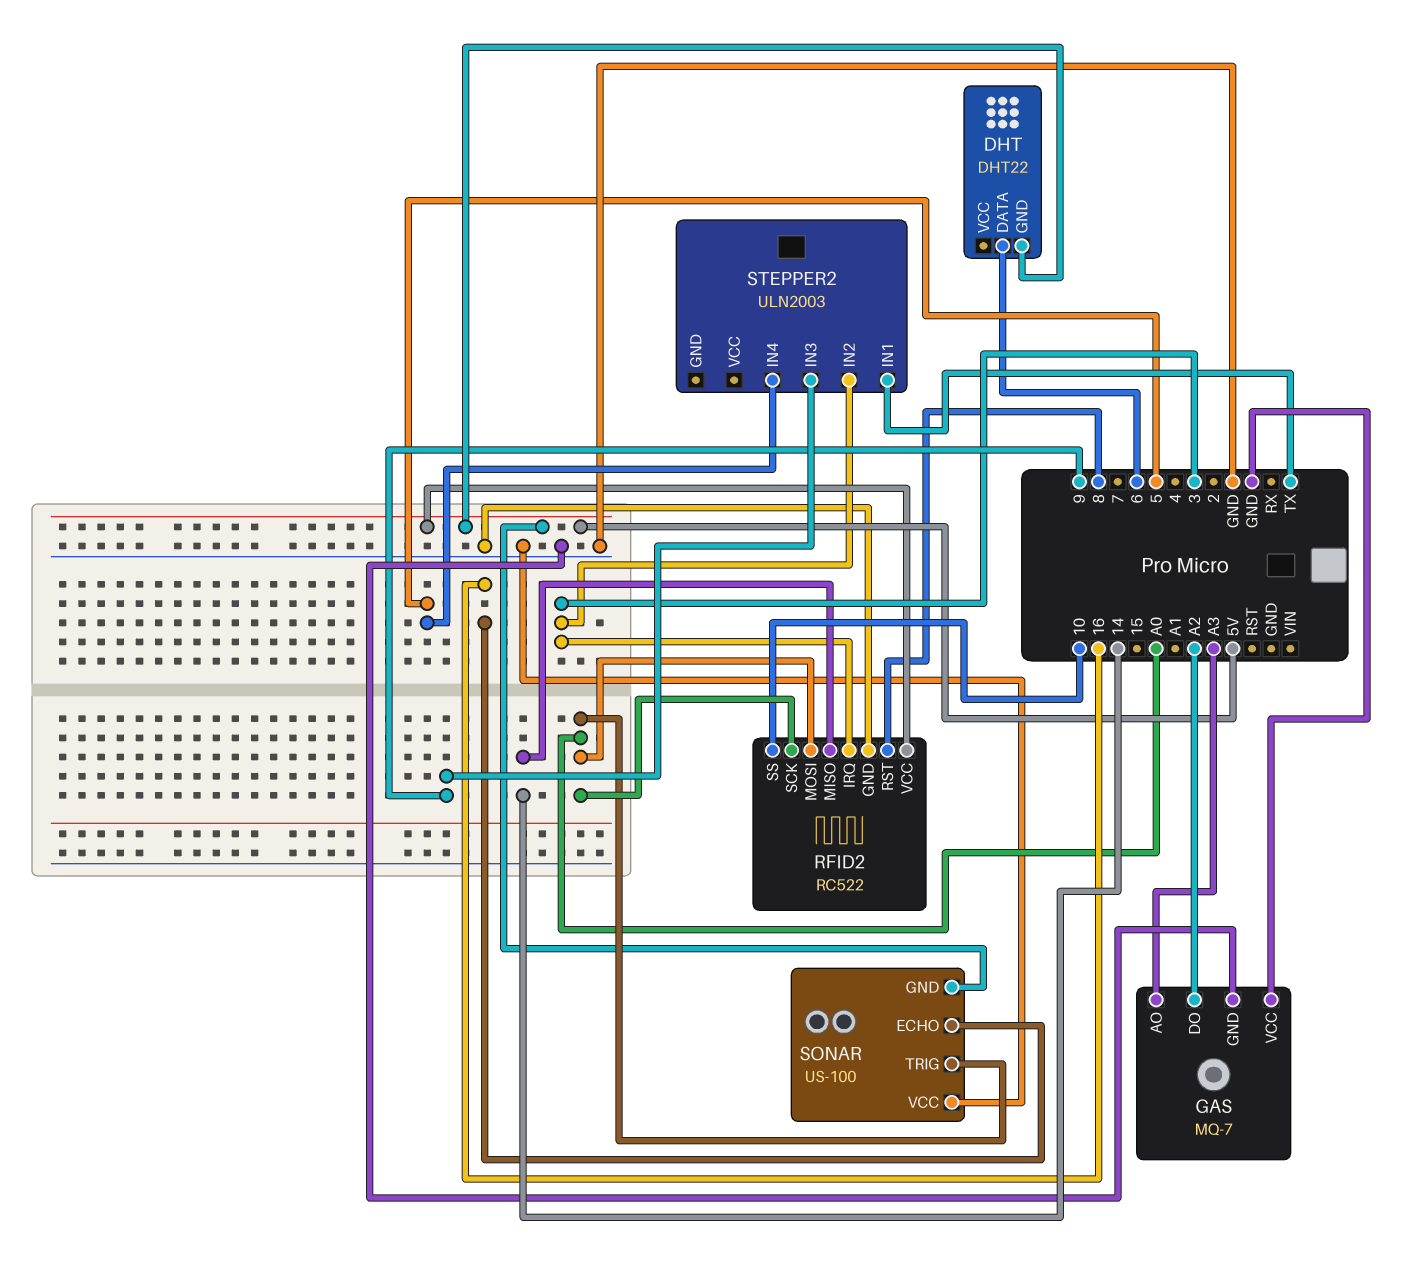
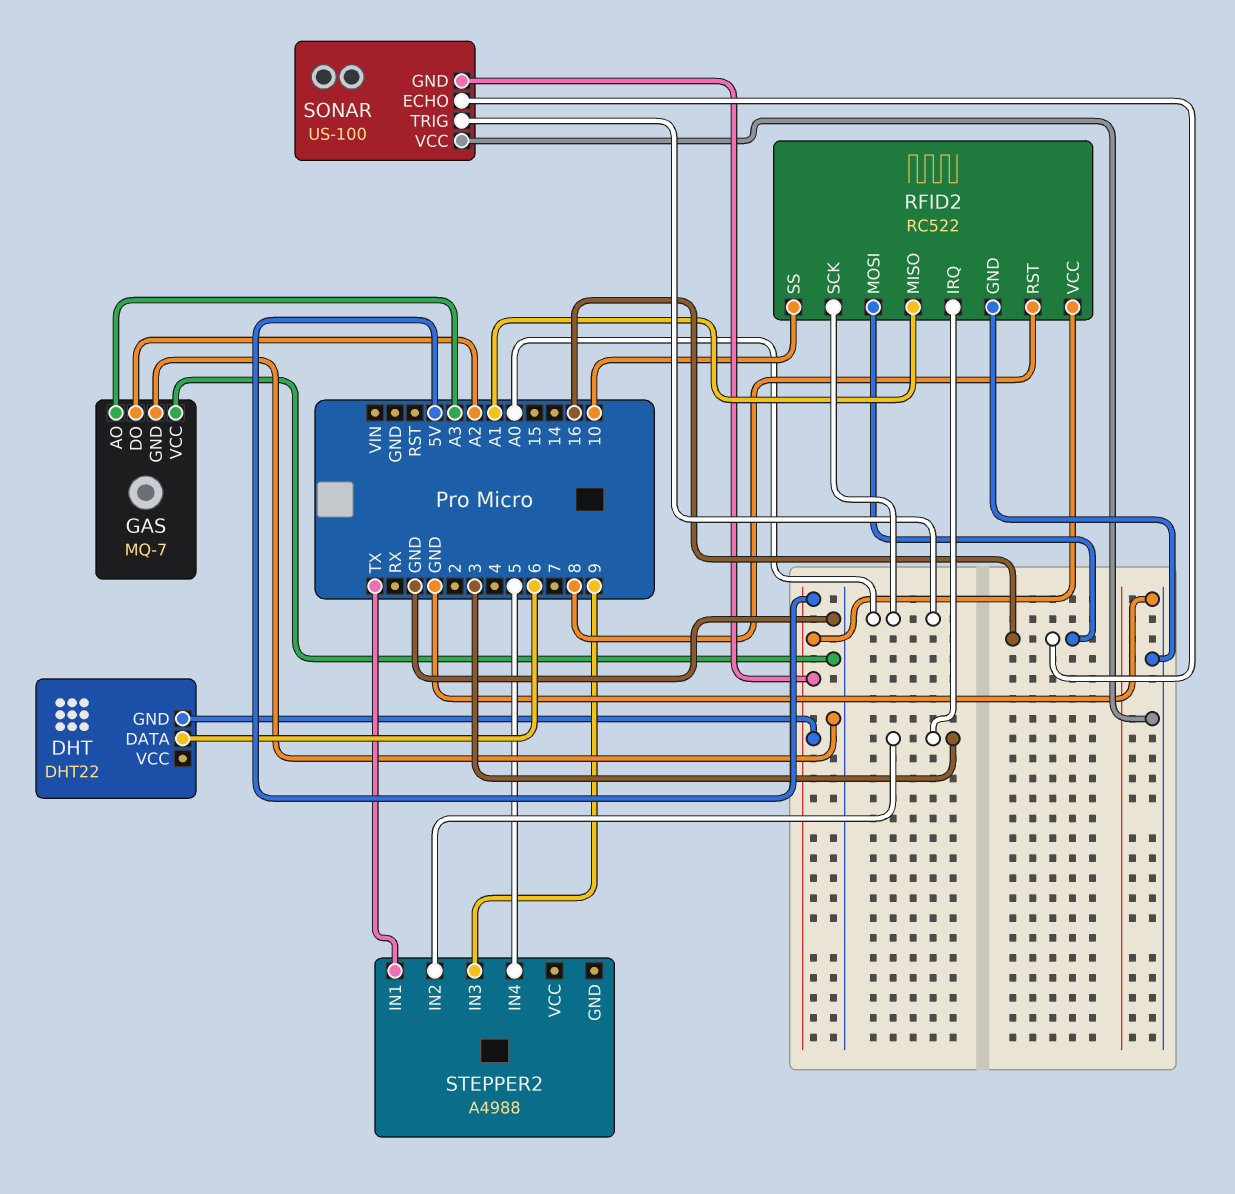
RFID2 pin MISO: 14 -> A1
RFID2 pin MOSI: A0 -> 16
STEPPER2: ULN2003 -> A4988

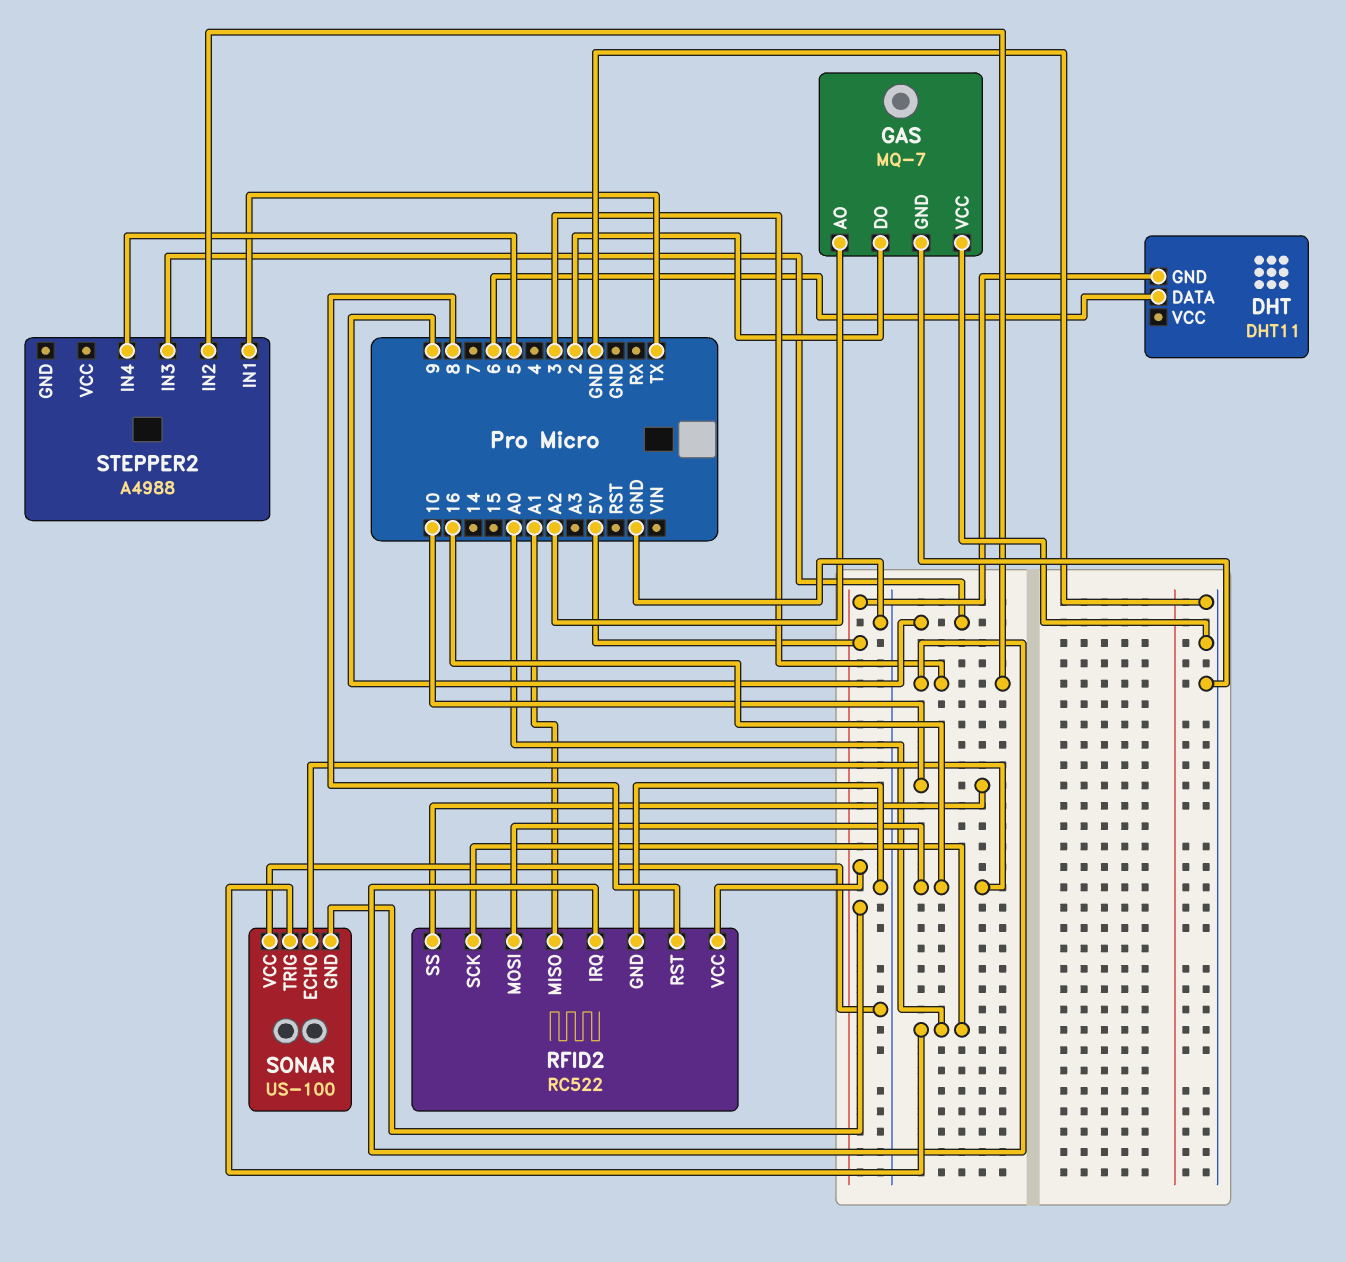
DHT: DHT22 -> DHT11
GAS pin AO: A3 -> A2
GAS pin DO: A2 -> 2

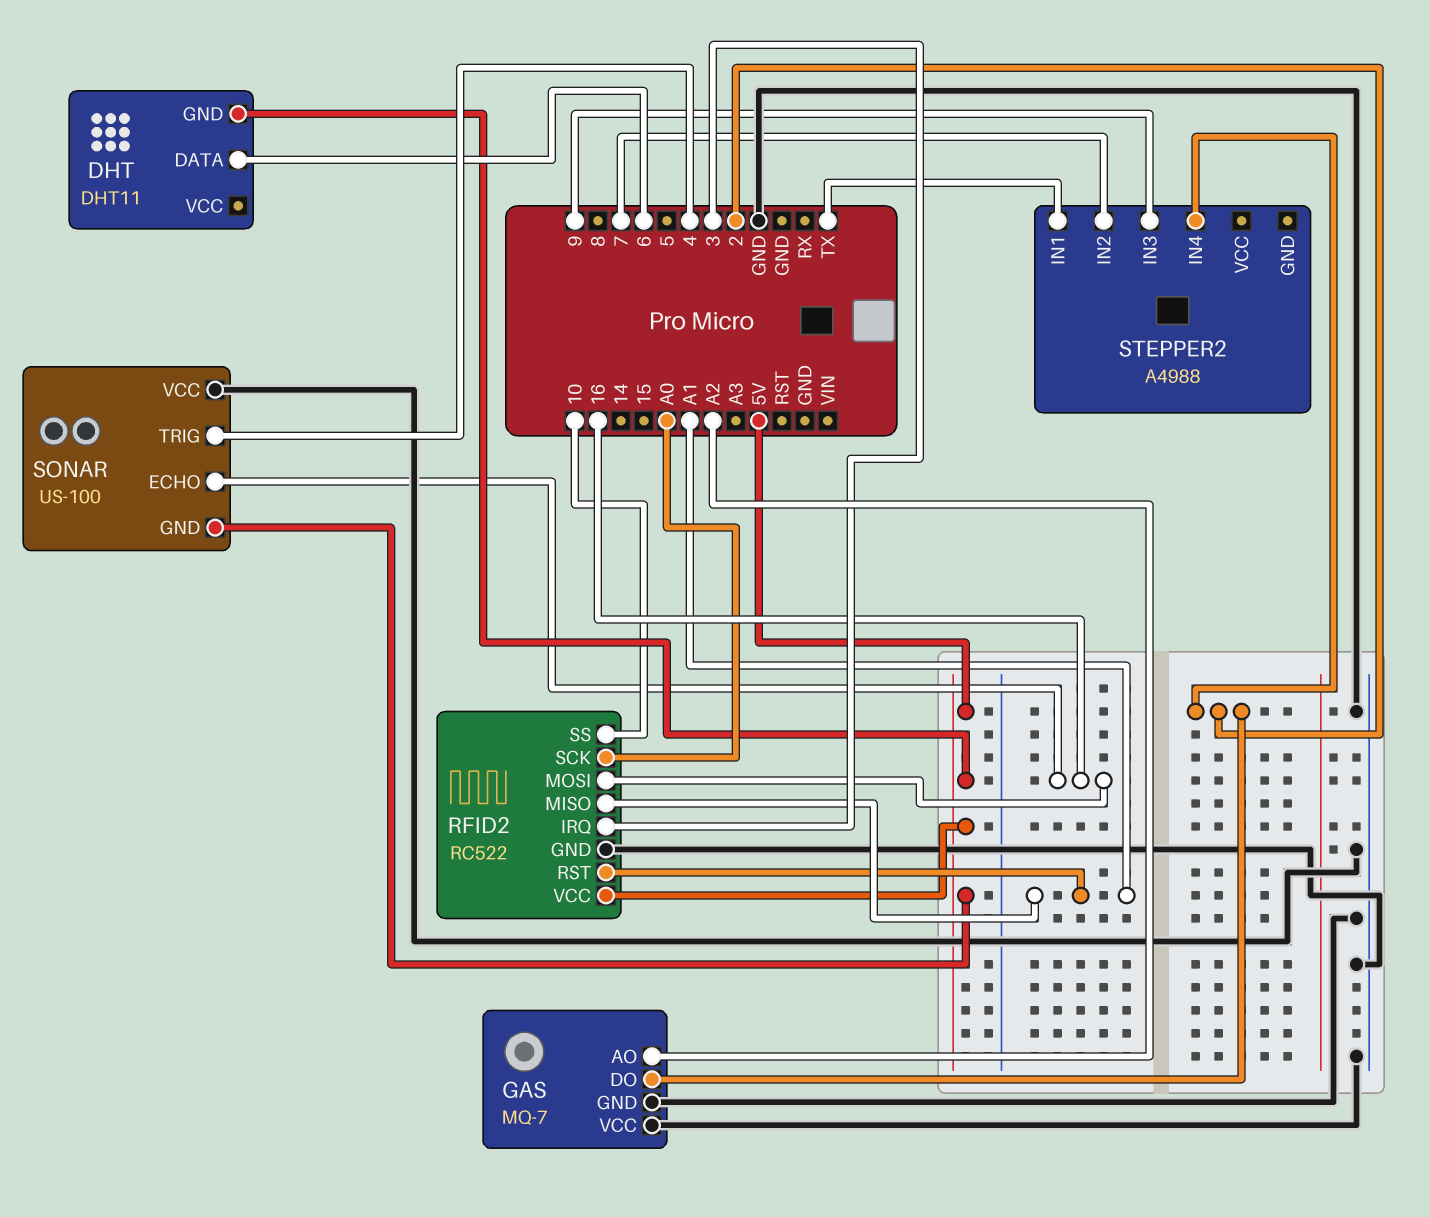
RFID2 pin RST: 8 -> A1
SONAR pin TRIG: A0 -> 4
STEPPER2 pin IN2: 3 -> 7
STEPPER2 pin IN4: 5 -> 2

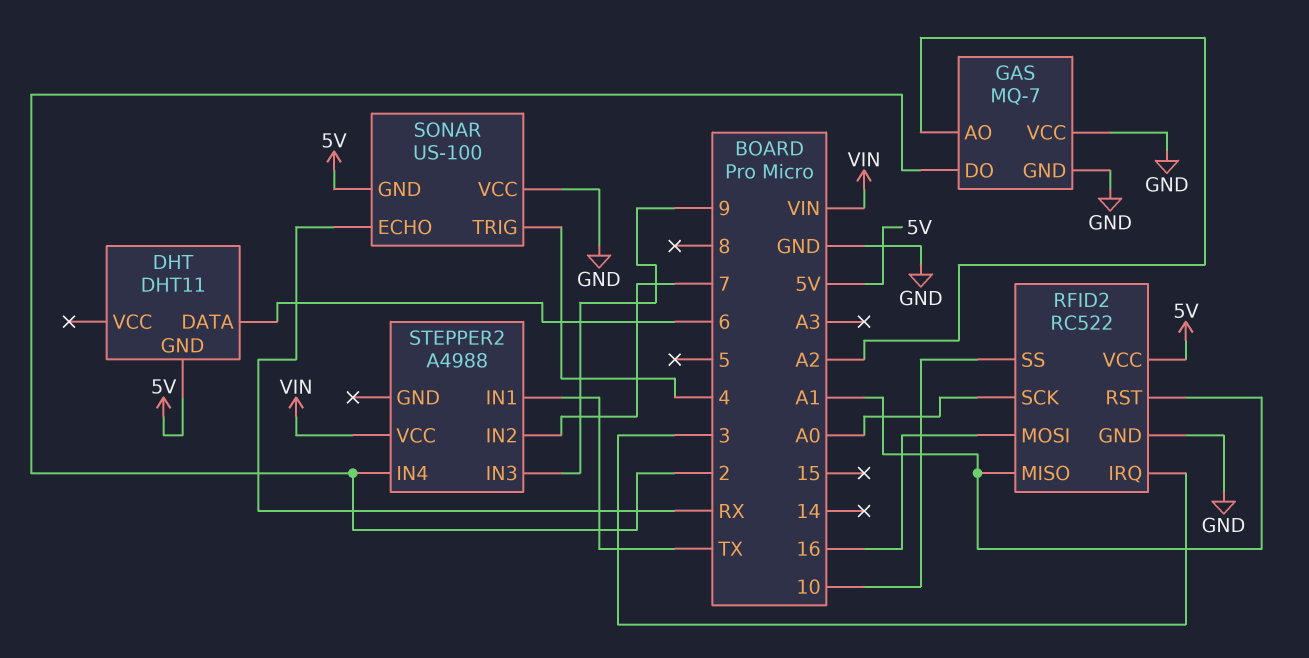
SONAR pin ECHO: 16 -> RX
STEPPER2 pin VCC: none -> VIN

